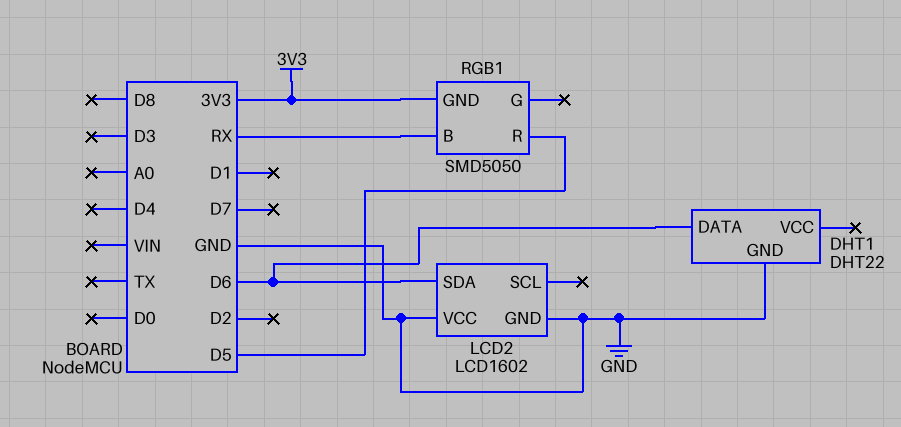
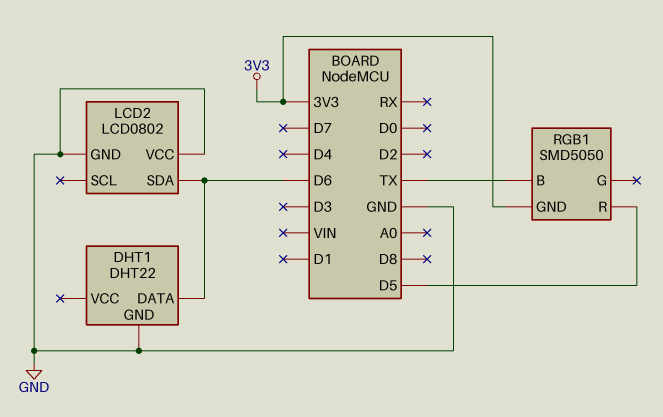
LCD2: LCD1602 -> LCD0802
RGB1 pin B: RX -> TX

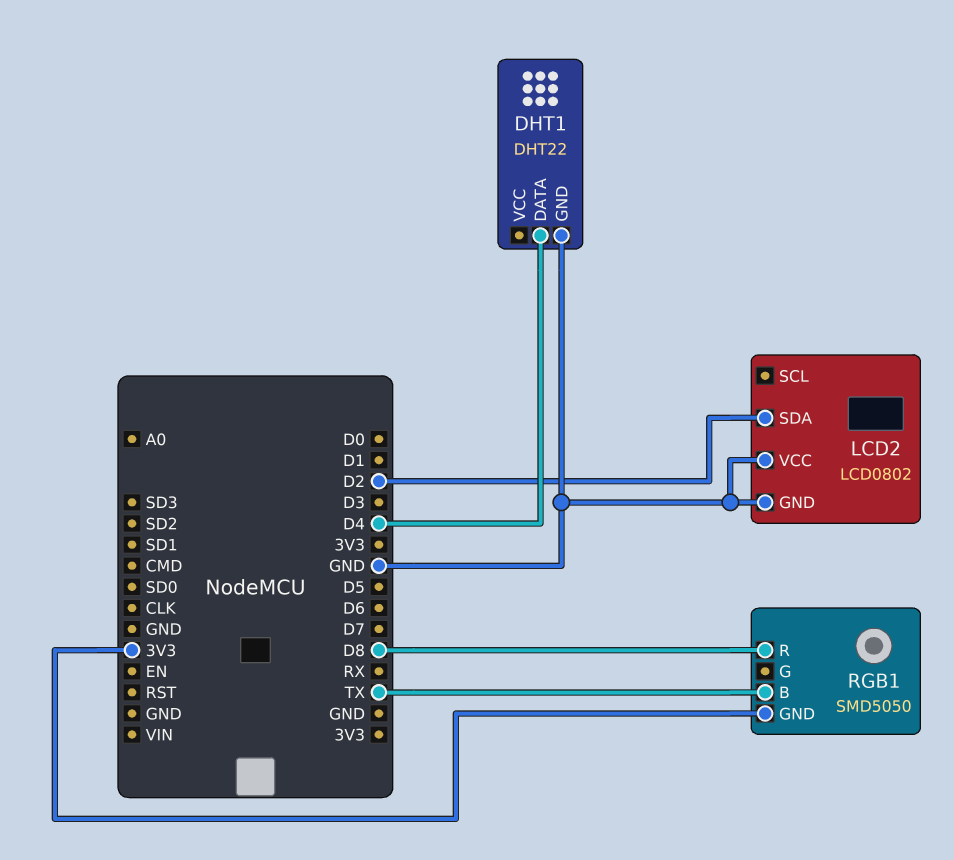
DHT1 pin DATA: D6 -> D4
LCD2 pin SDA: D6 -> D2
RGB1 pin R: D5 -> D8

